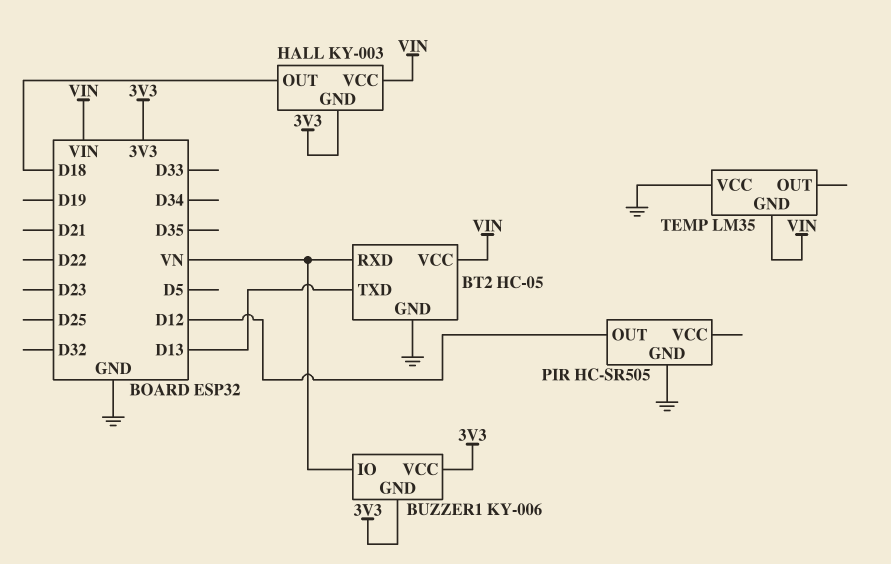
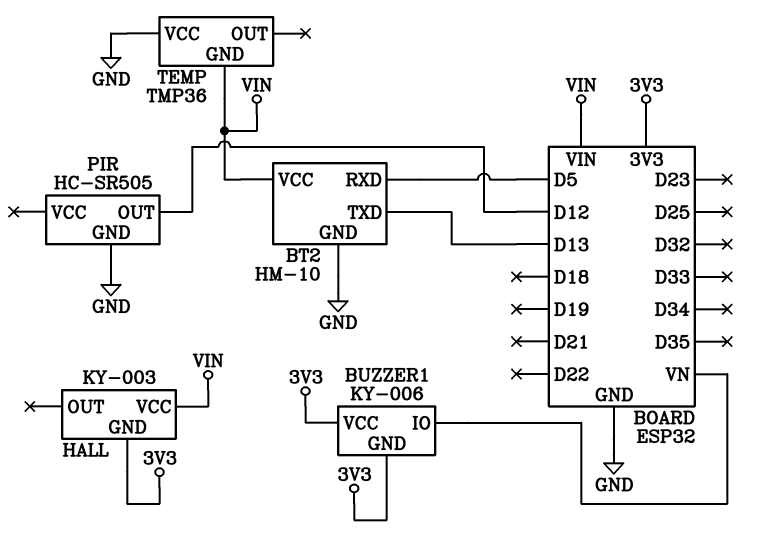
BT2: HC-05 -> HM-10
BT2 pin RXD: VN -> D5
HALL pin OUT: D18 -> none
TEMP: LM35 -> TMP36

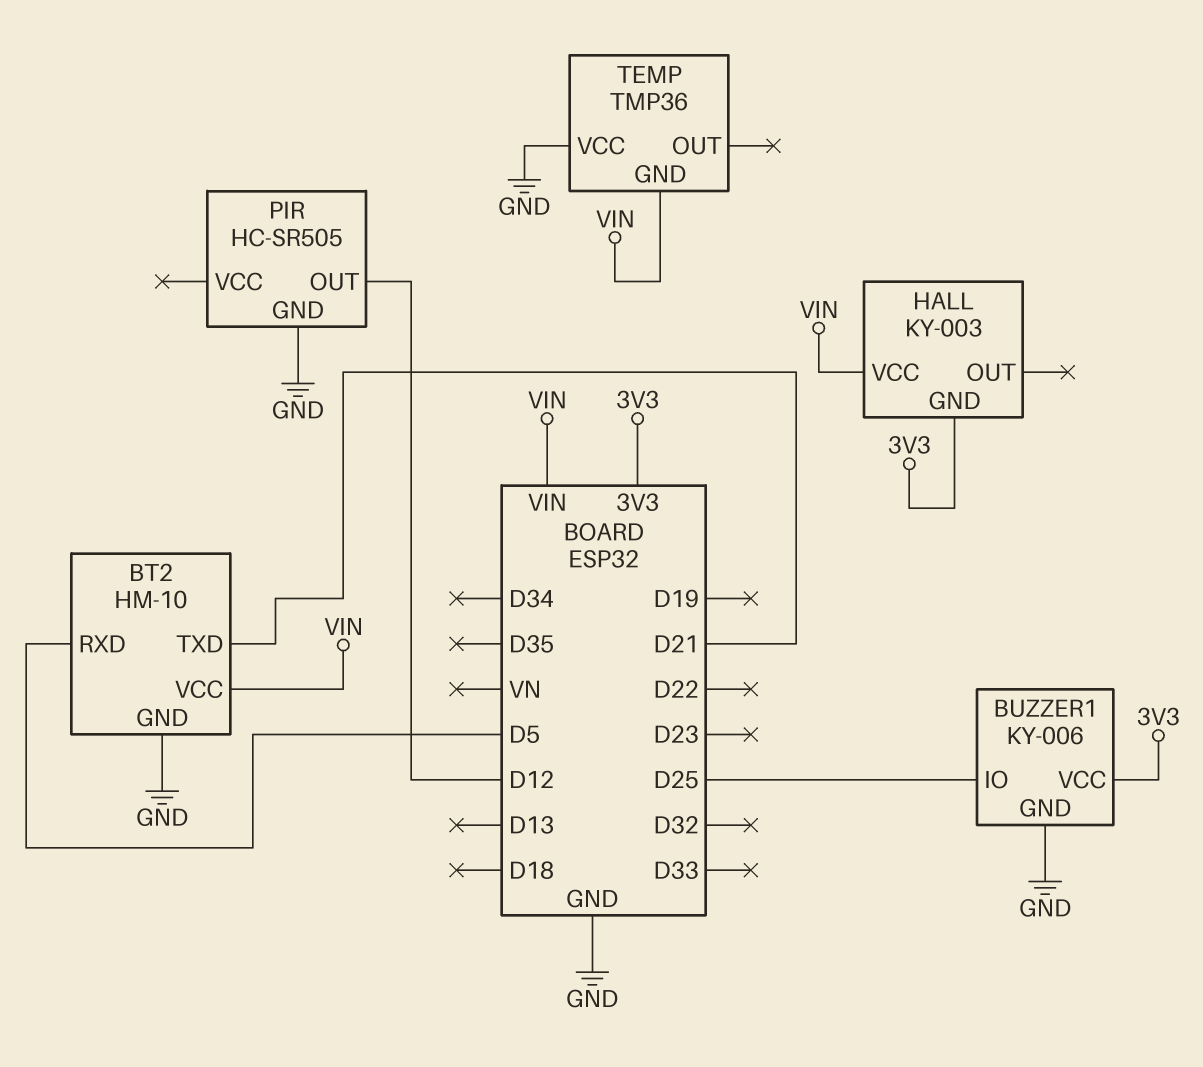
BT2 pin TXD: D13 -> D21
BUZZER1 pin GND: 3V3 -> GND
BUZZER1 pin IO: VN -> D25

